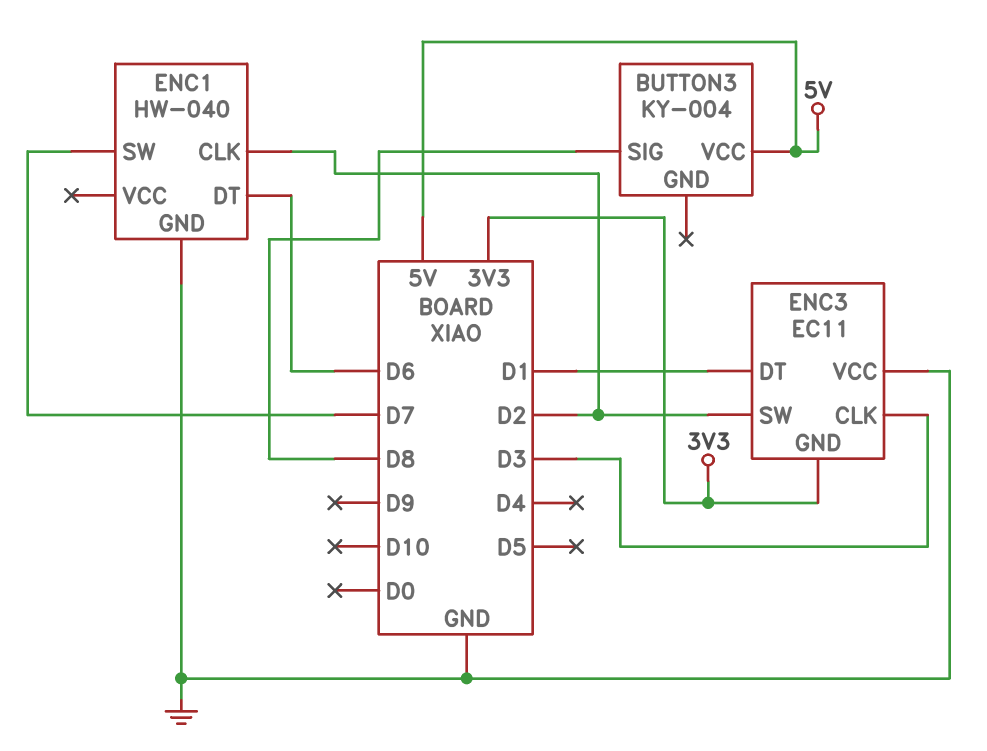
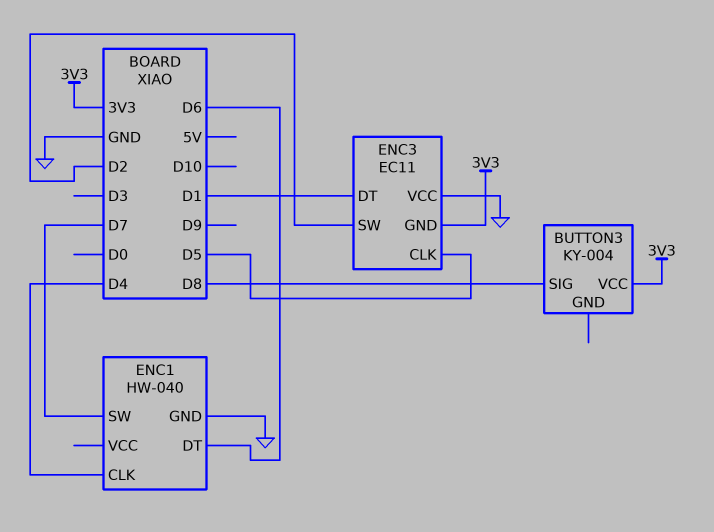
BUTTON3 pin VCC: 5V -> 3V3
ENC1 pin CLK: D2 -> D4
ENC3 pin CLK: D3 -> D5

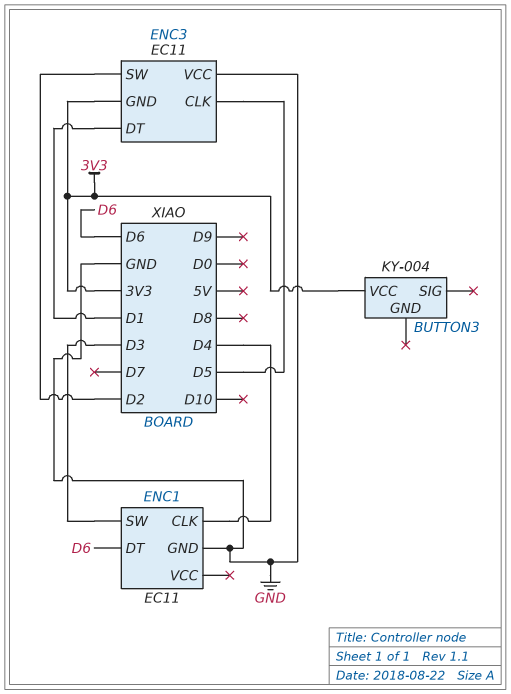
BUTTON3 pin SIG: D8 -> none
ENC1: HW-040 -> EC11
ENC1 pin SW: D7 -> D3

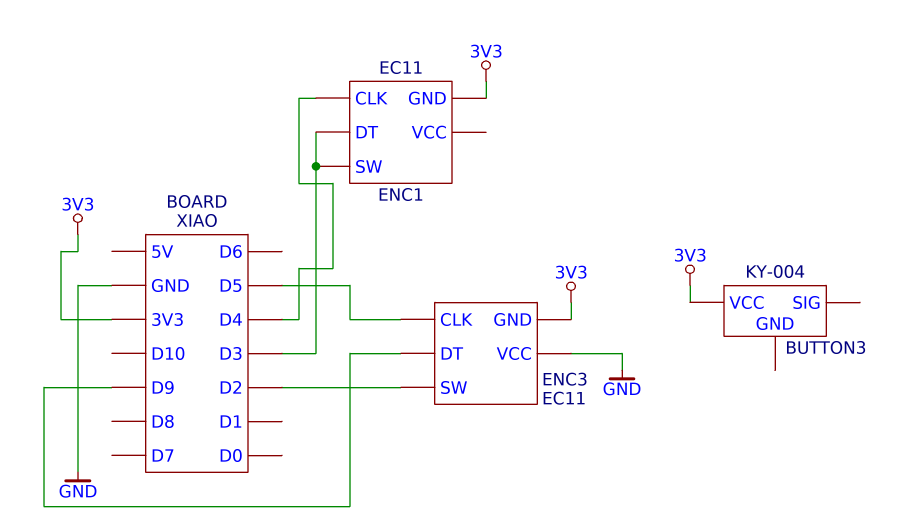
ENC1 pin DT: D6 -> D3
ENC1 pin GND: GND -> 3V3
ENC3 pin DT: D1 -> D9

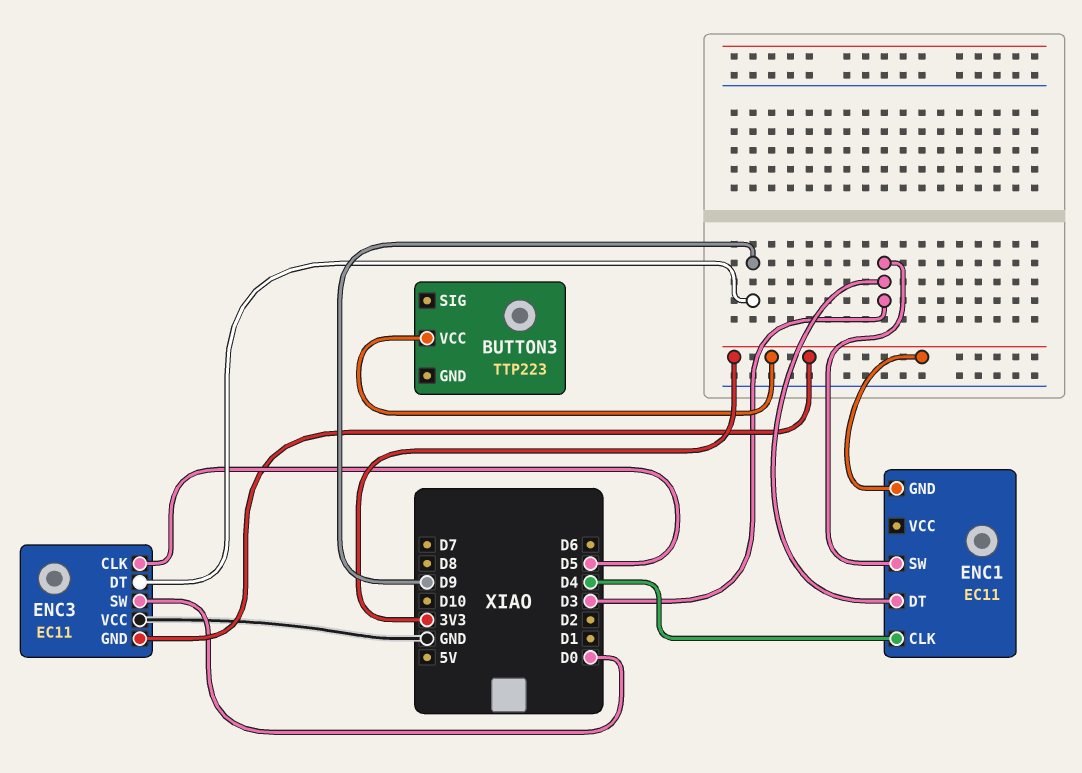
BUTTON3: KY-004 -> TTP223
ENC3 pin SW: D2 -> D0

